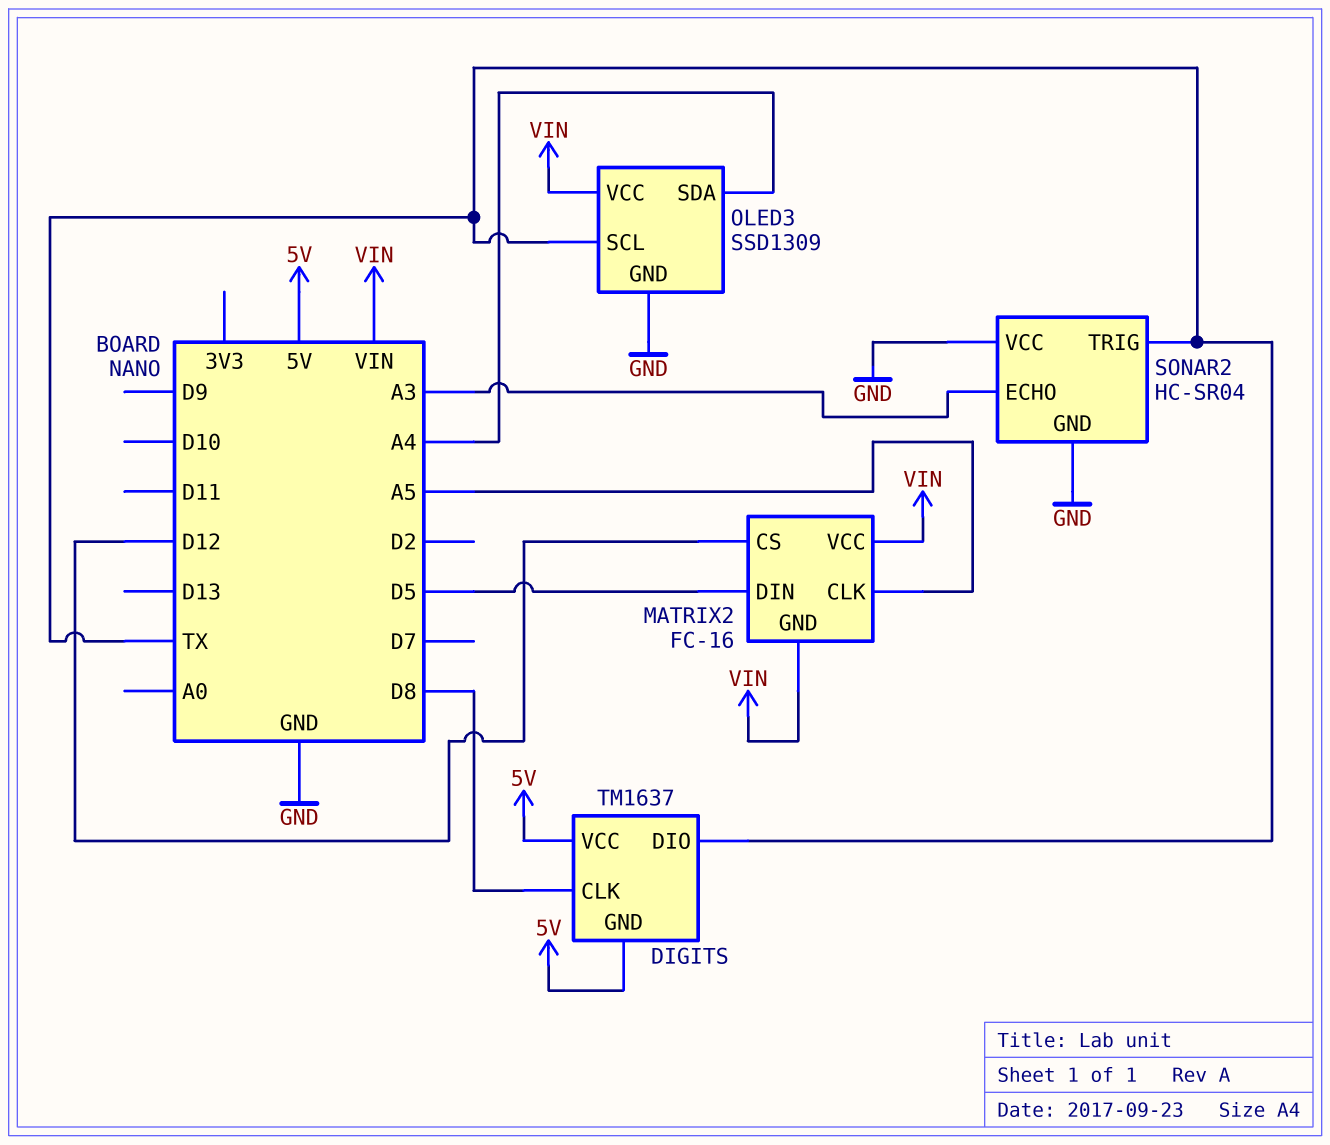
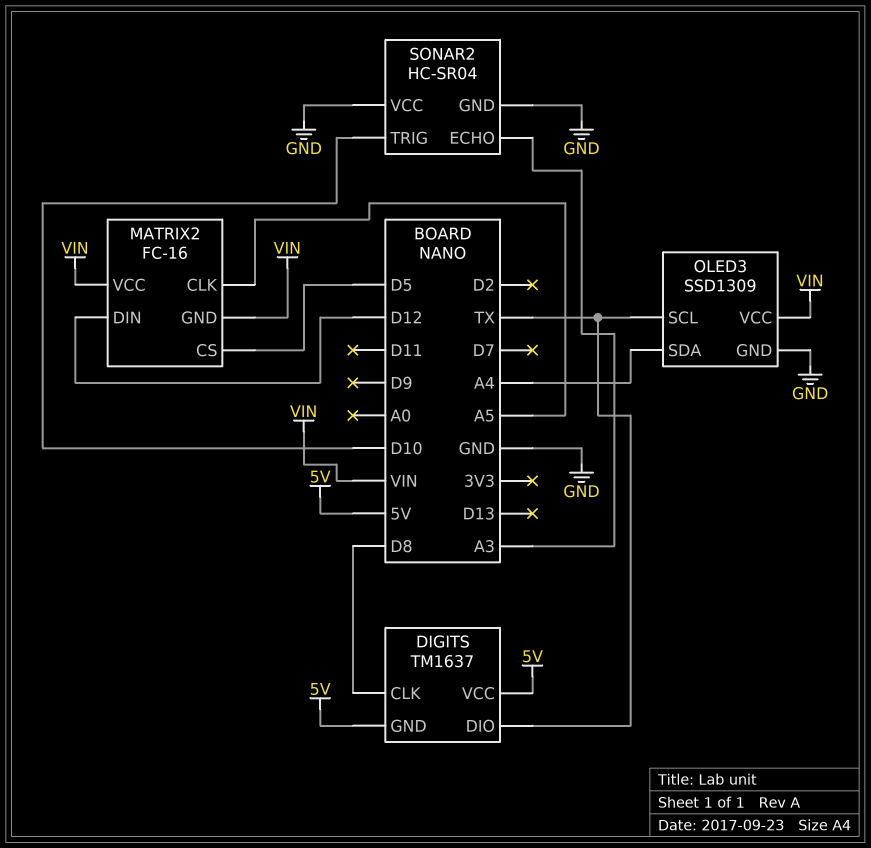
MATRIX2 pin CS: D12 -> D5
MATRIX2 pin DIN: D5 -> D12
SONAR2 pin TRIG: TX -> D10

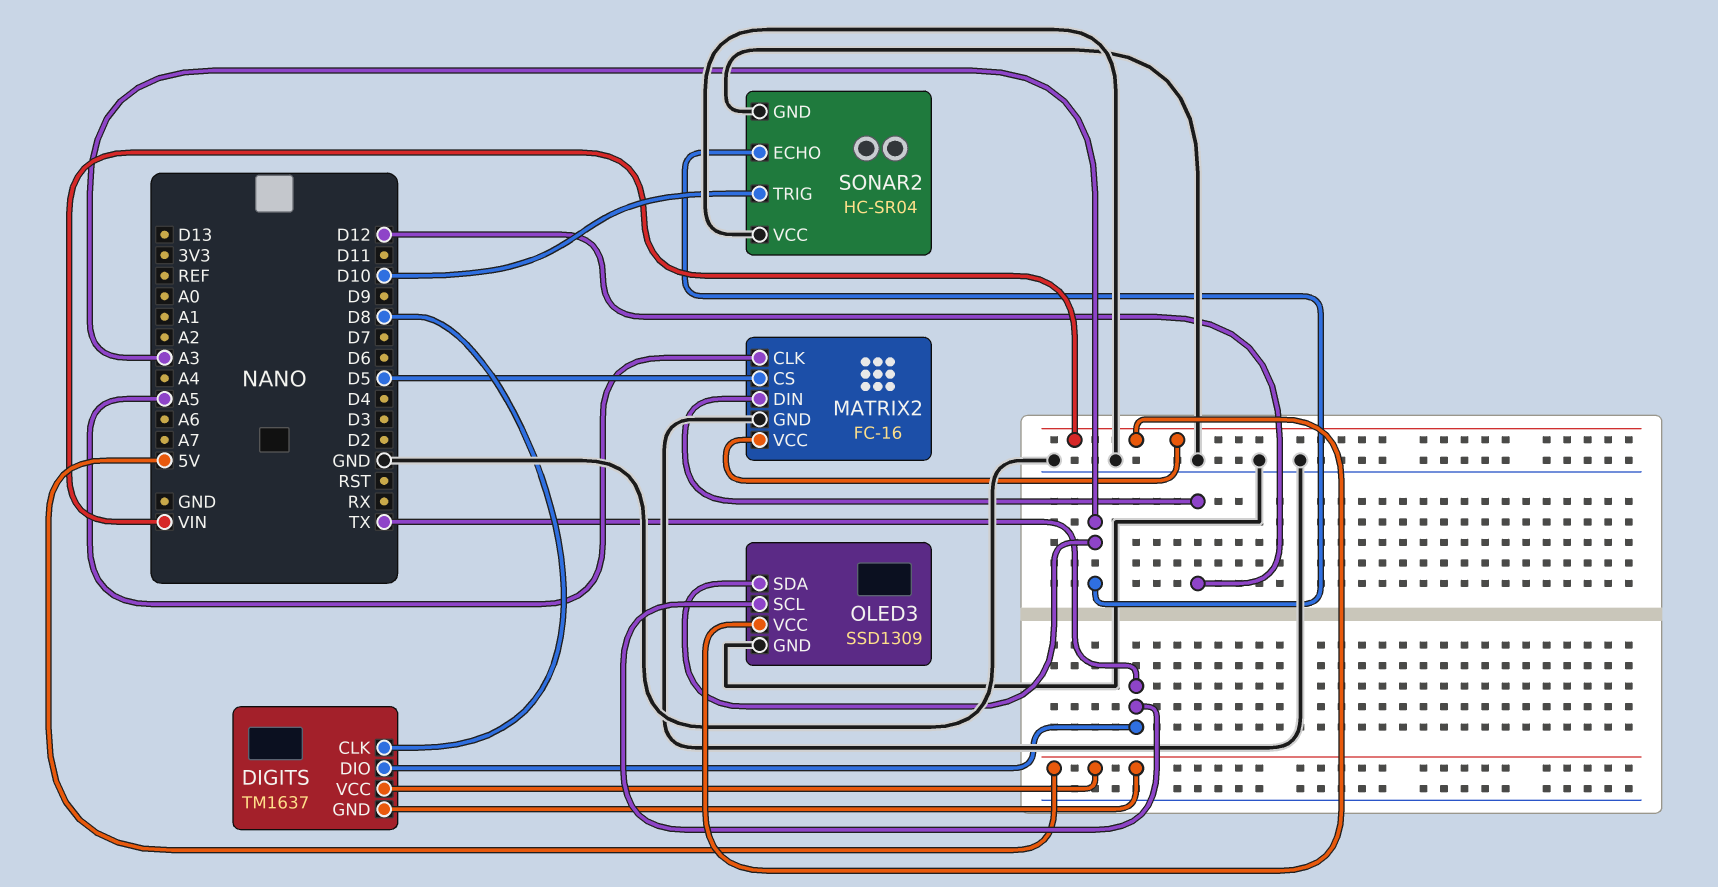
MATRIX2 pin GND: VIN -> GND
OLED3 pin SDA: A4 -> A3

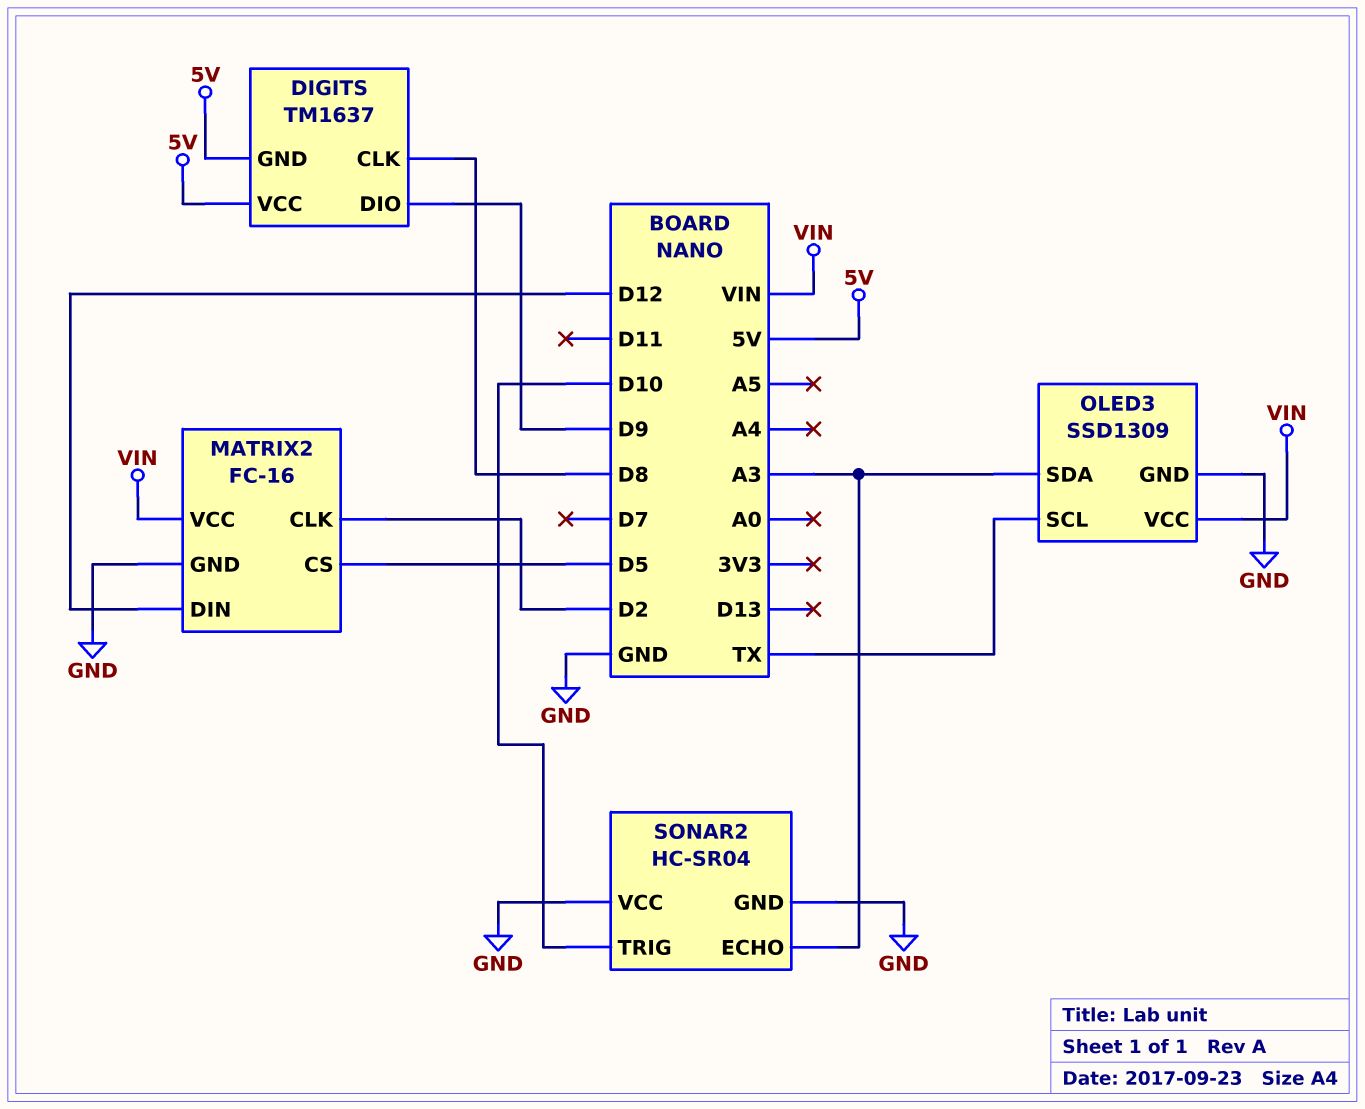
DIGITS pin DIO: TX -> D9
MATRIX2 pin CLK: A5 -> D2

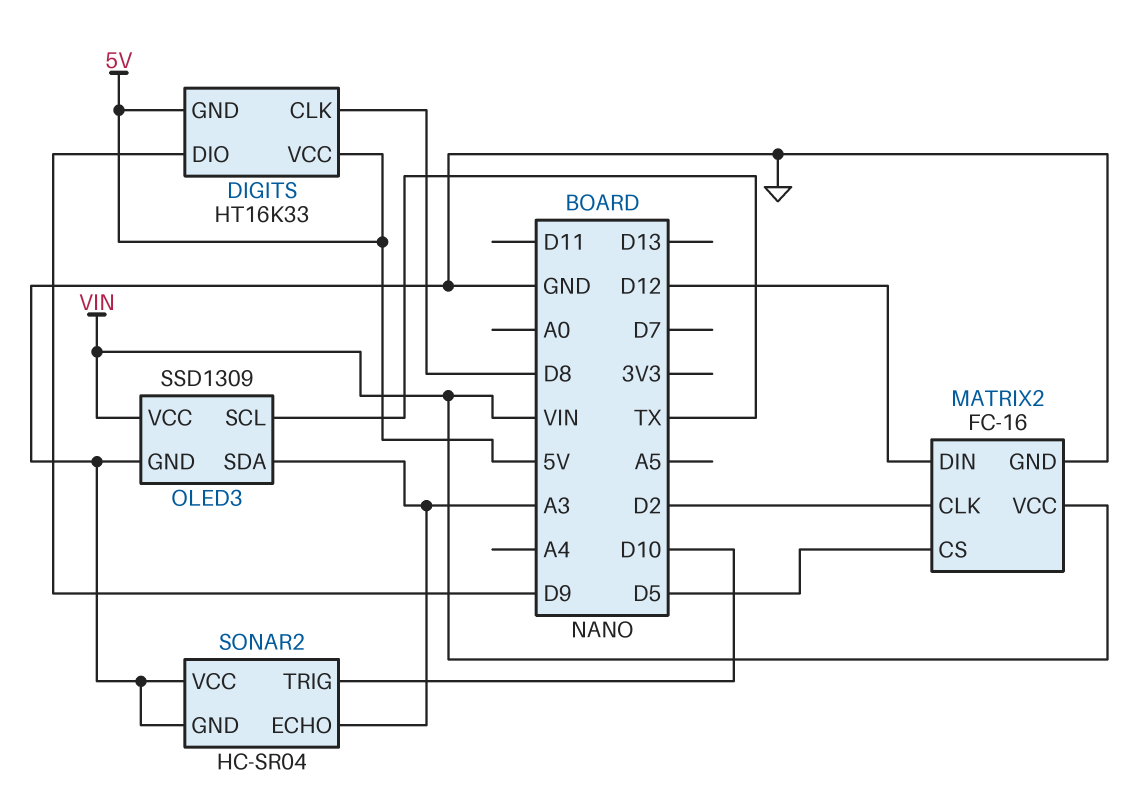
DIGITS: TM1637 -> HT16K33

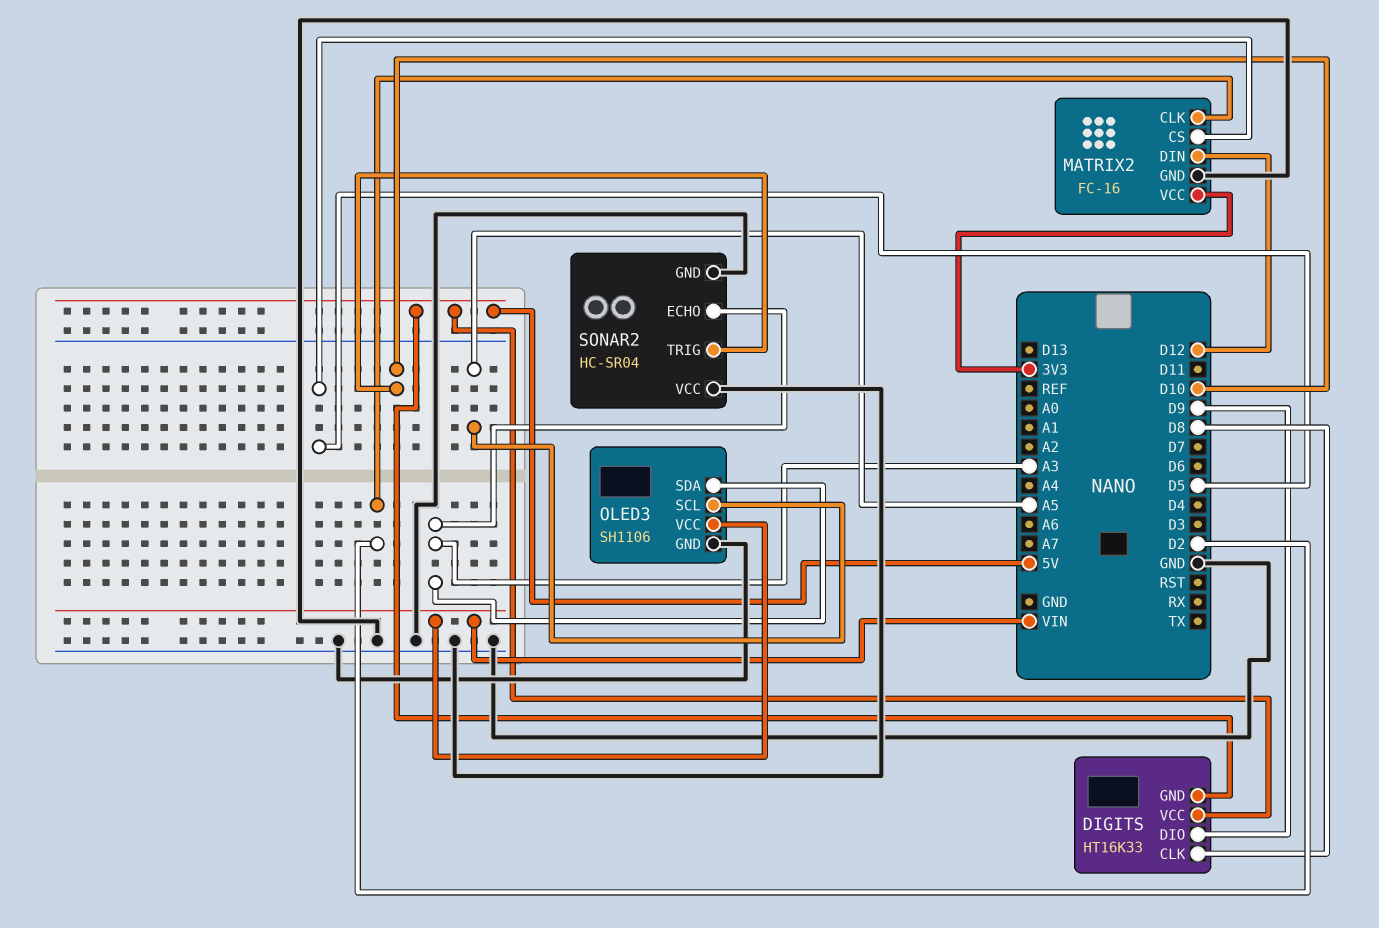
MATRIX2 pin VCC: VIN -> 3V3
OLED3: SSD1309 -> SH1106
OLED3 pin SCL: TX -> A5

